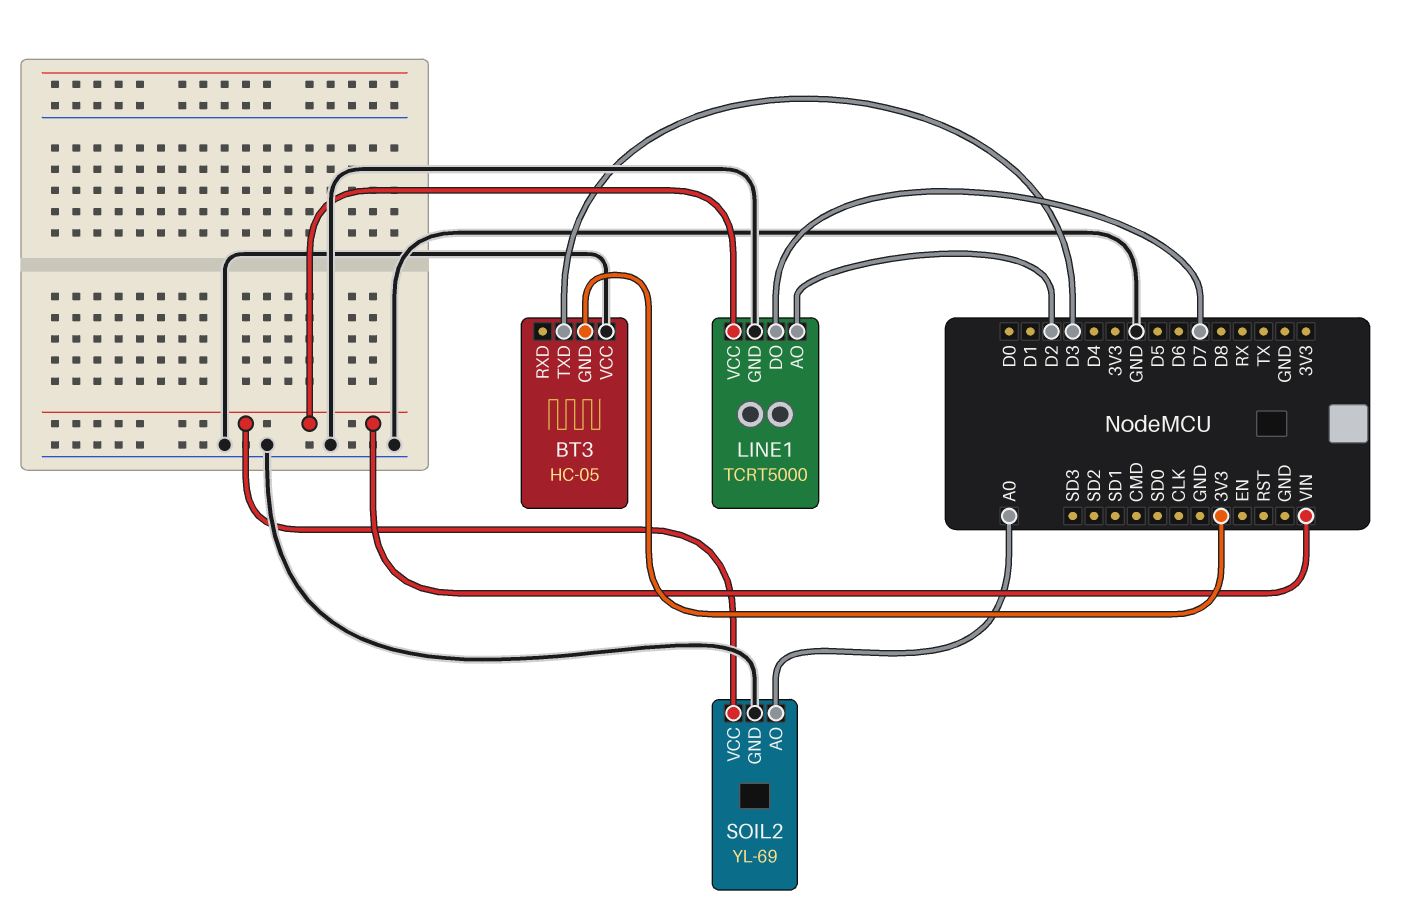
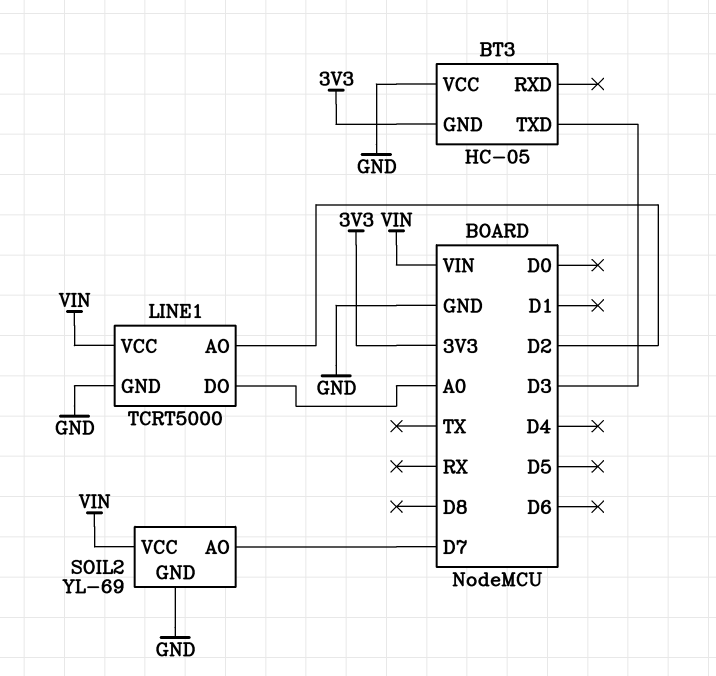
LINE1 pin DO: D7 -> A0
SOIL2 pin AO: A0 -> D7

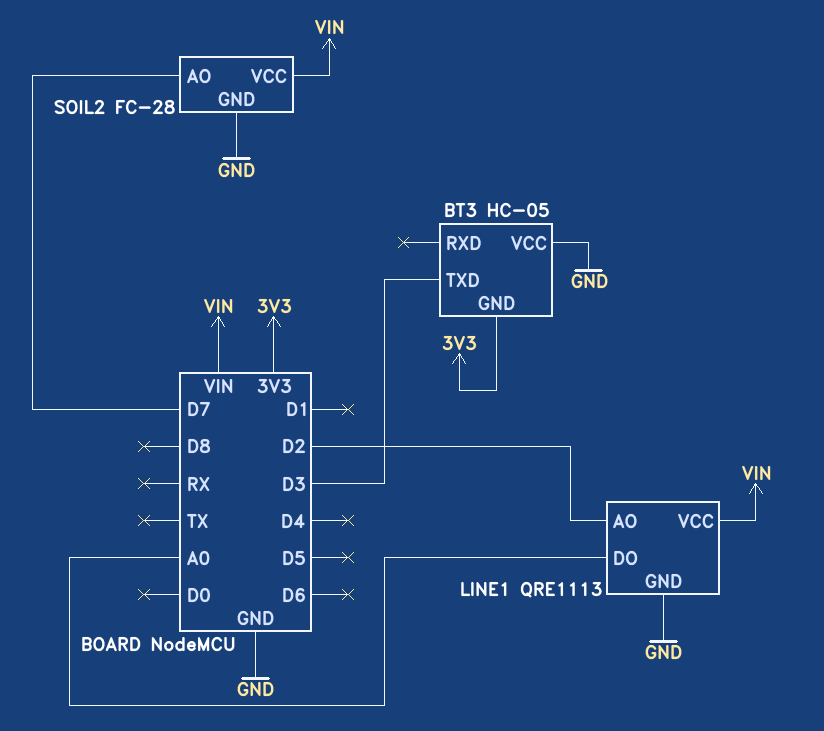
LINE1: TCRT5000 -> QRE1113
SOIL2: YL-69 -> FC-28

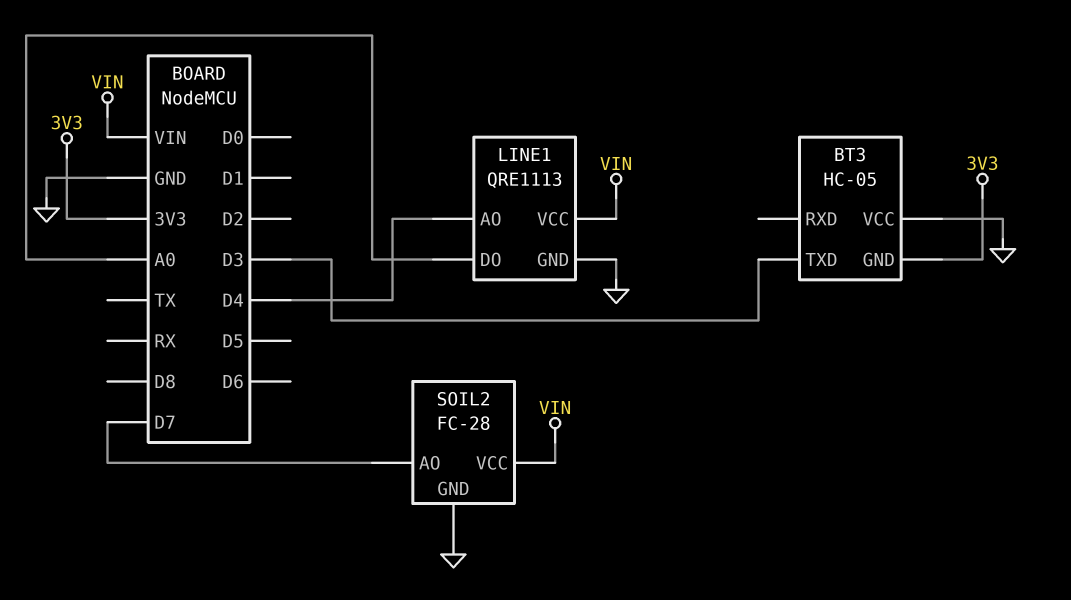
LINE1 pin AO: D2 -> D4

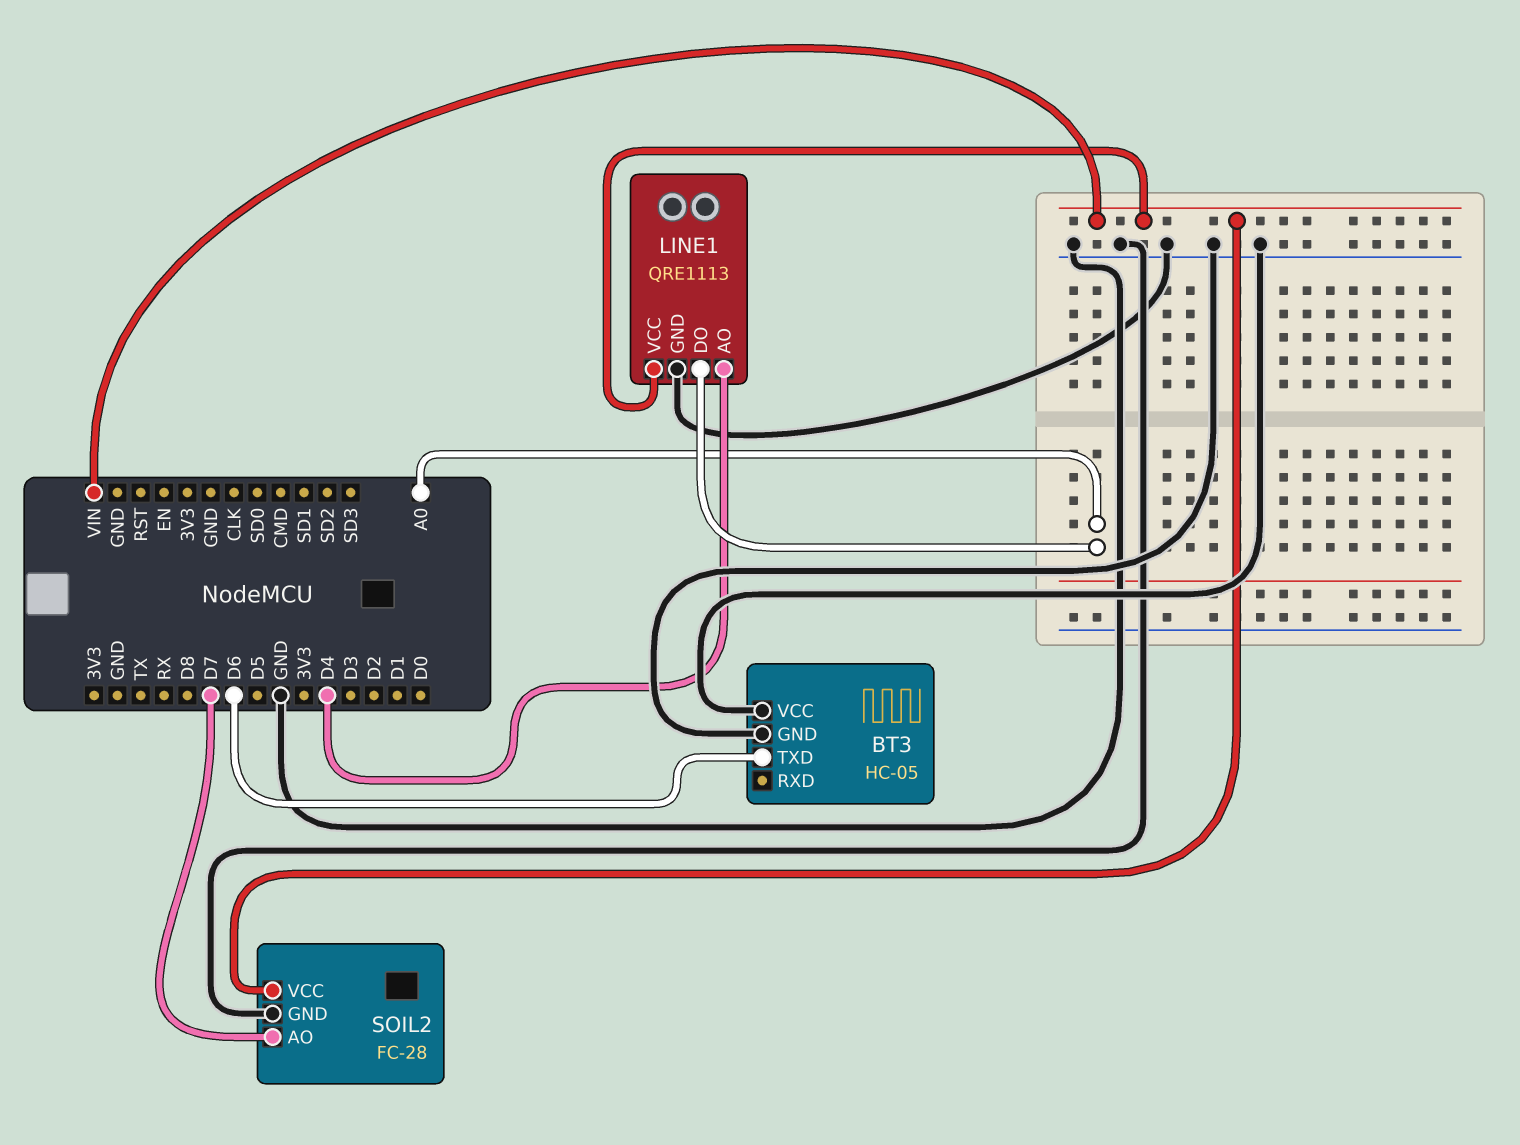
BT3 pin GND: 3V3 -> GND
BT3 pin TXD: D3 -> D6

